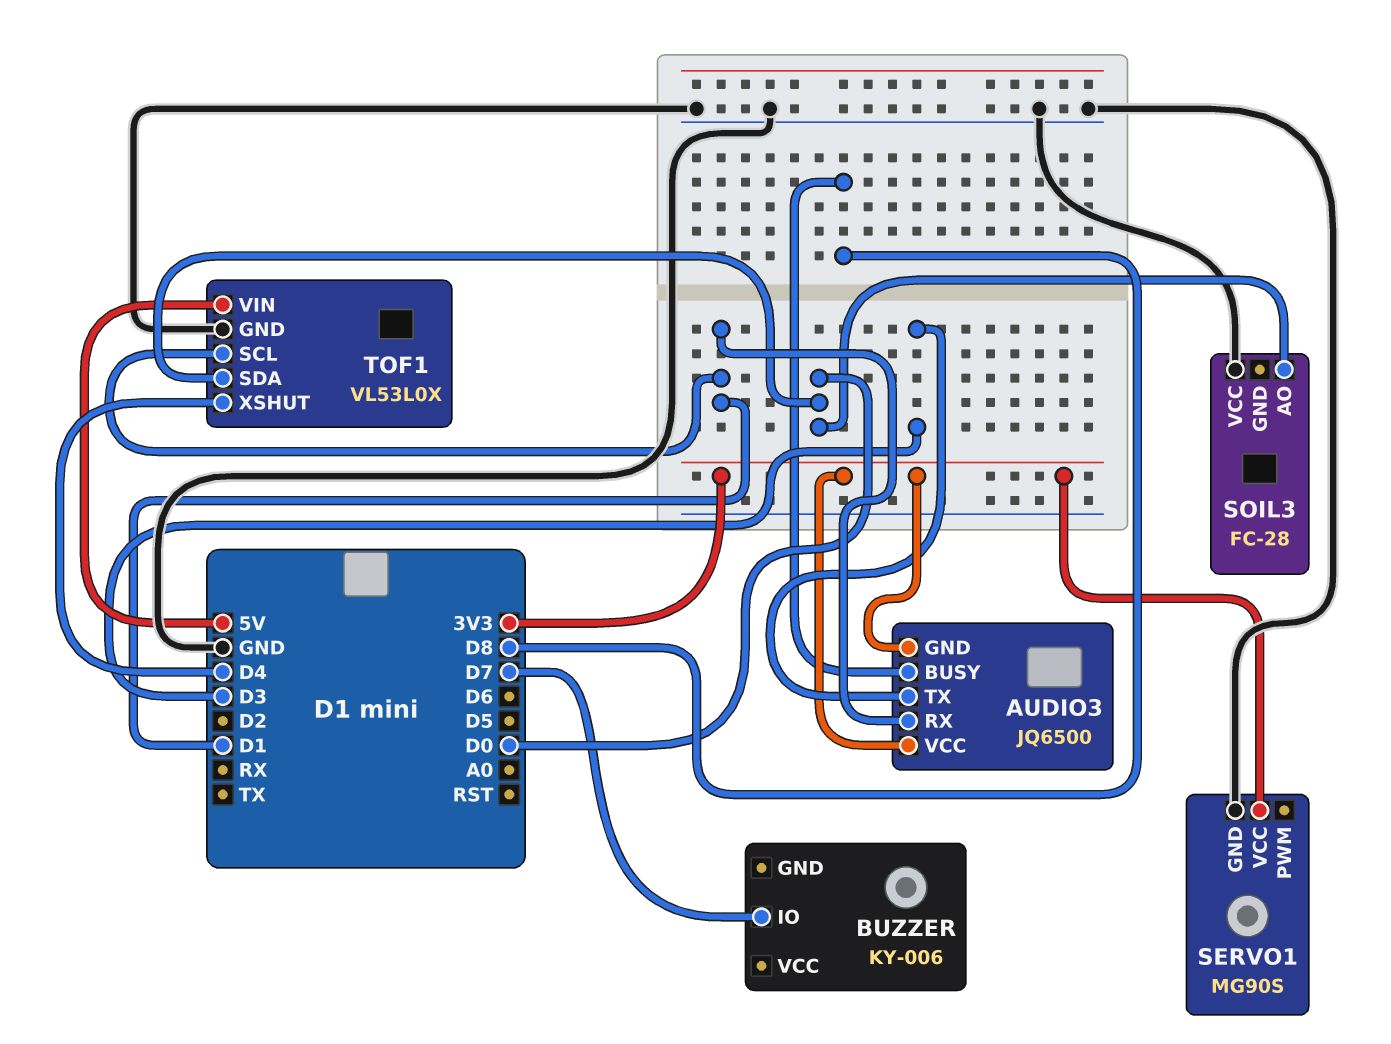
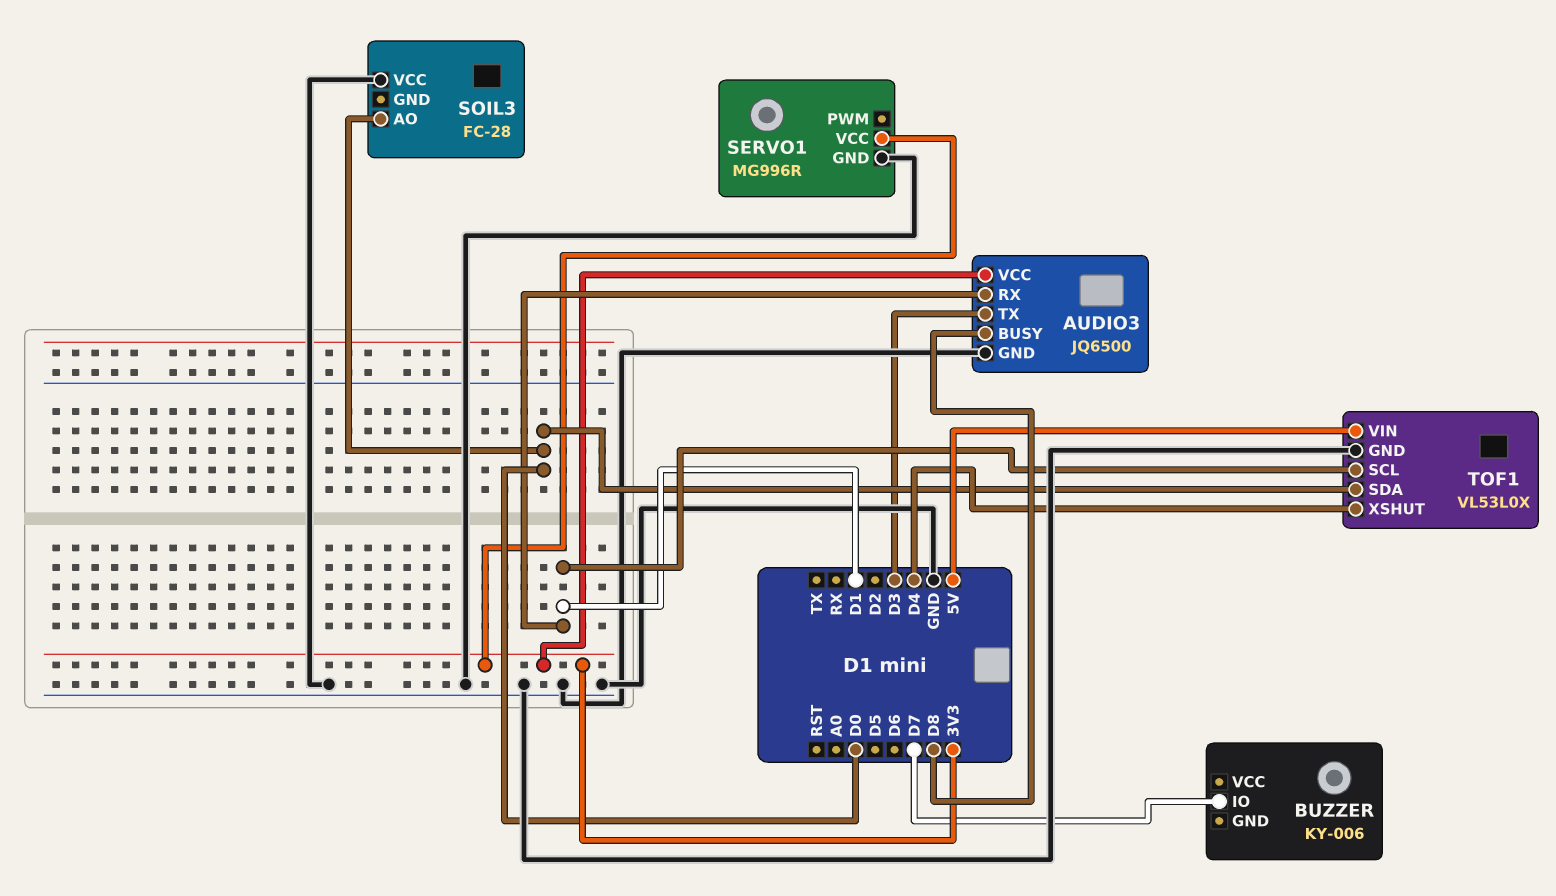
AUDIO3 pin GND: 3V3 -> GND
SERVO1: MG90S -> MG996R

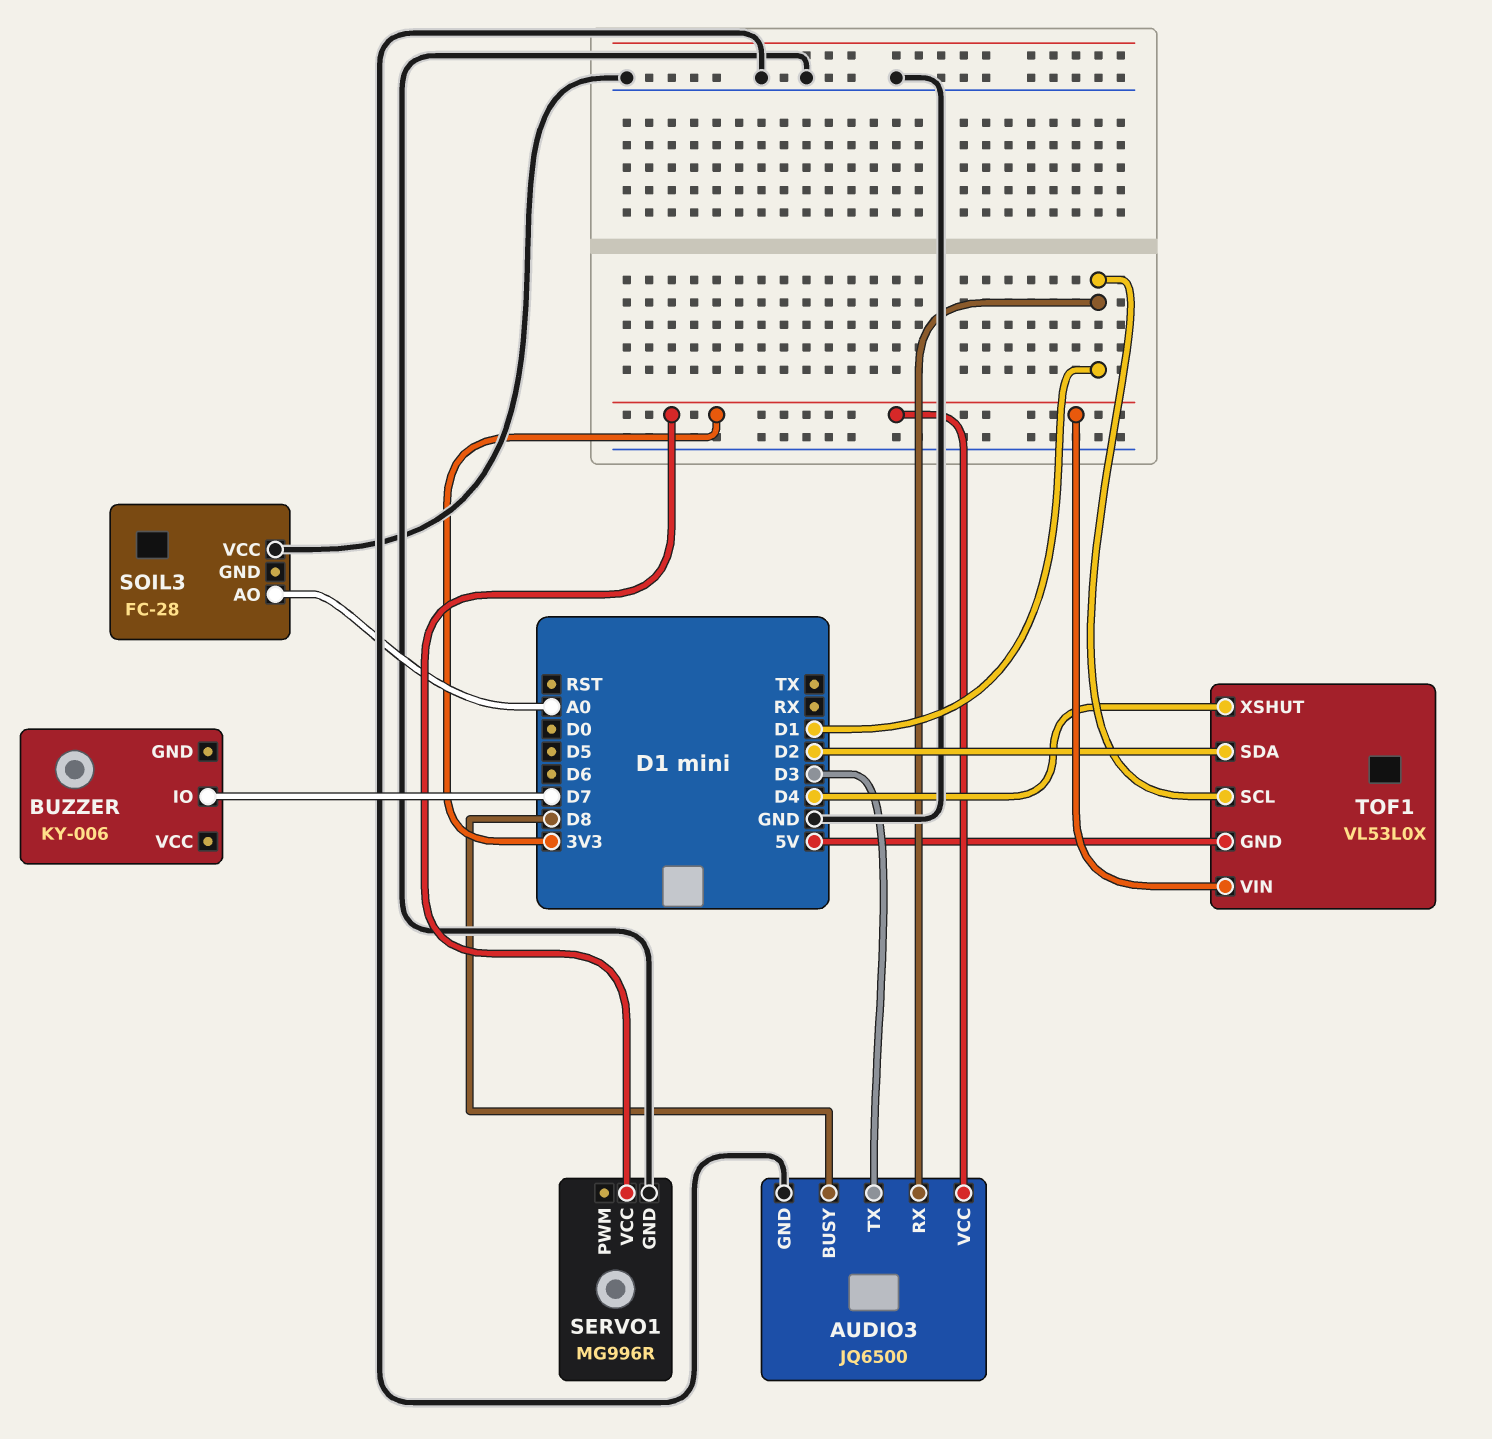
SOIL3 pin AO: D0 -> A0
TOF1 pin GND: GND -> 5V
TOF1 pin SDA: D0 -> D2
TOF1 pin VIN: 5V -> 3V3

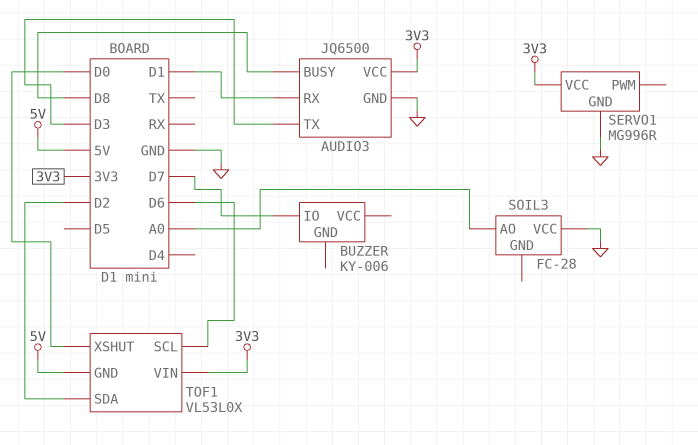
TOF1 pin SCL: D1 -> D6
TOF1 pin XSHUT: D4 -> D0

